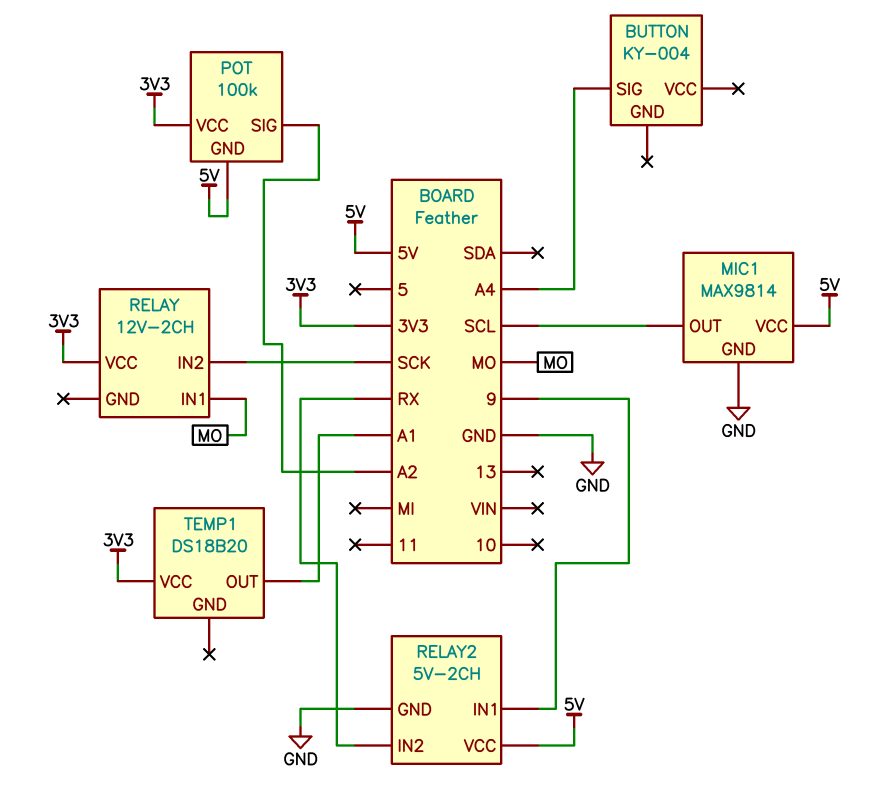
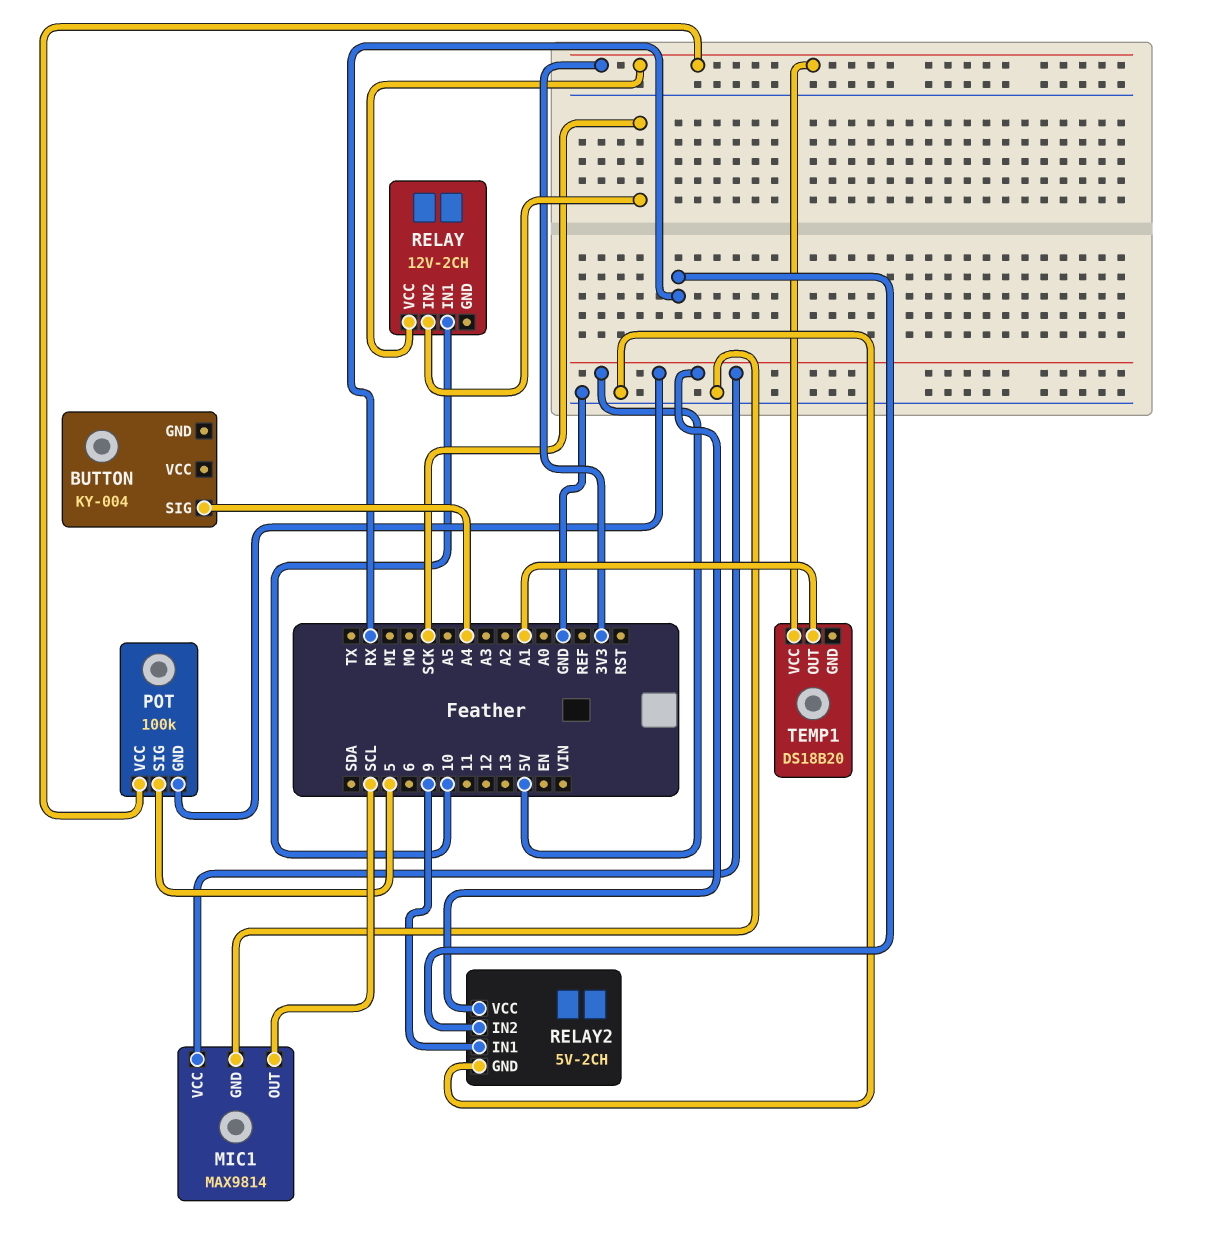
POT pin SIG: A2 -> 5
RELAY pin IN1: MO -> 10

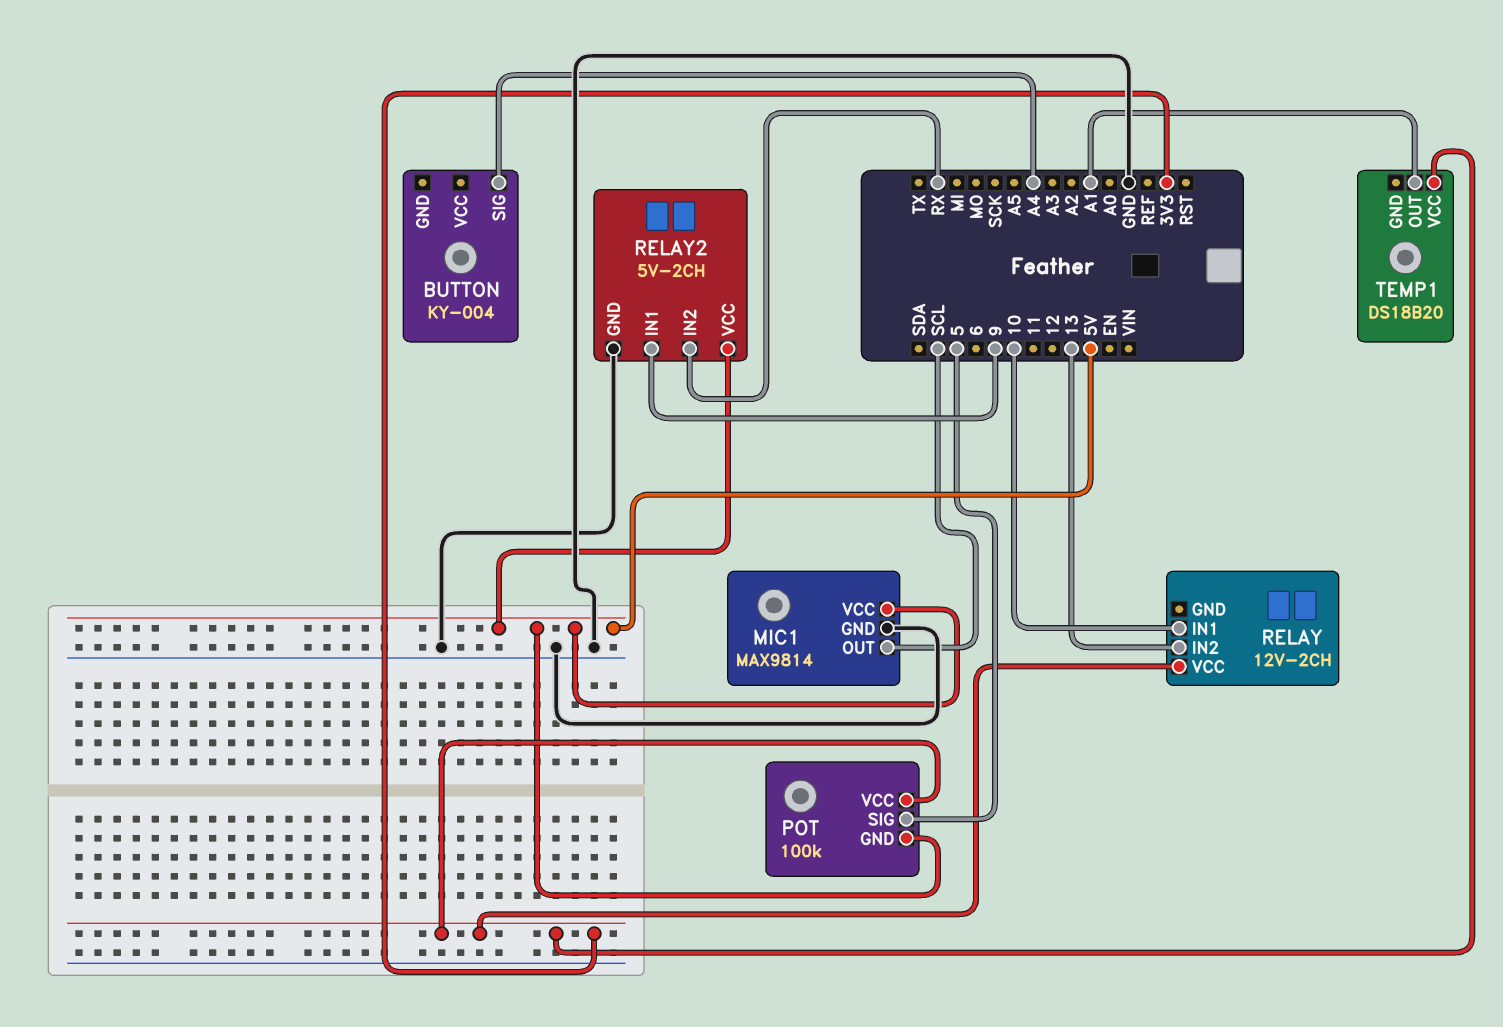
RELAY pin IN2: SCK -> 13

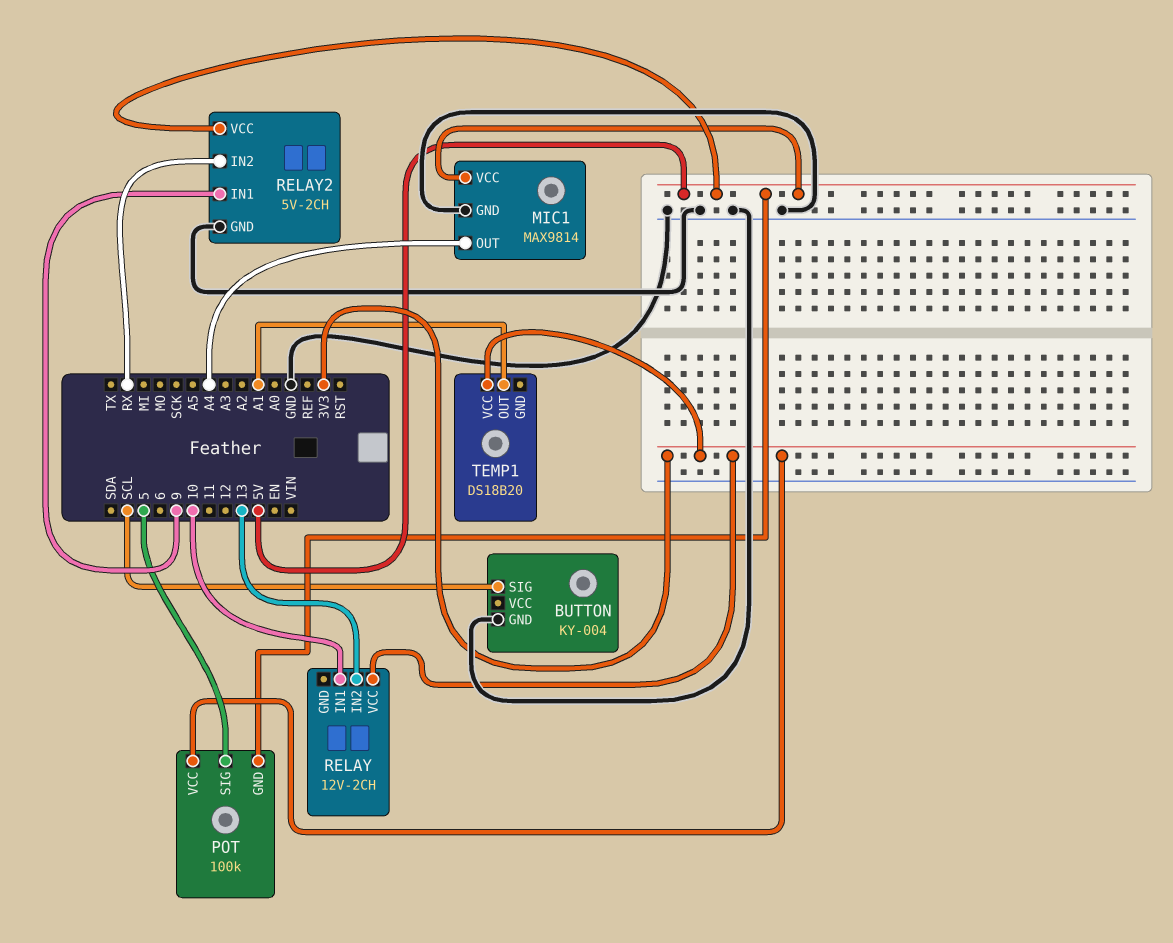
BUTTON pin GND: none -> GND
BUTTON pin SIG: A4 -> SCL
MIC1 pin OUT: SCL -> A4

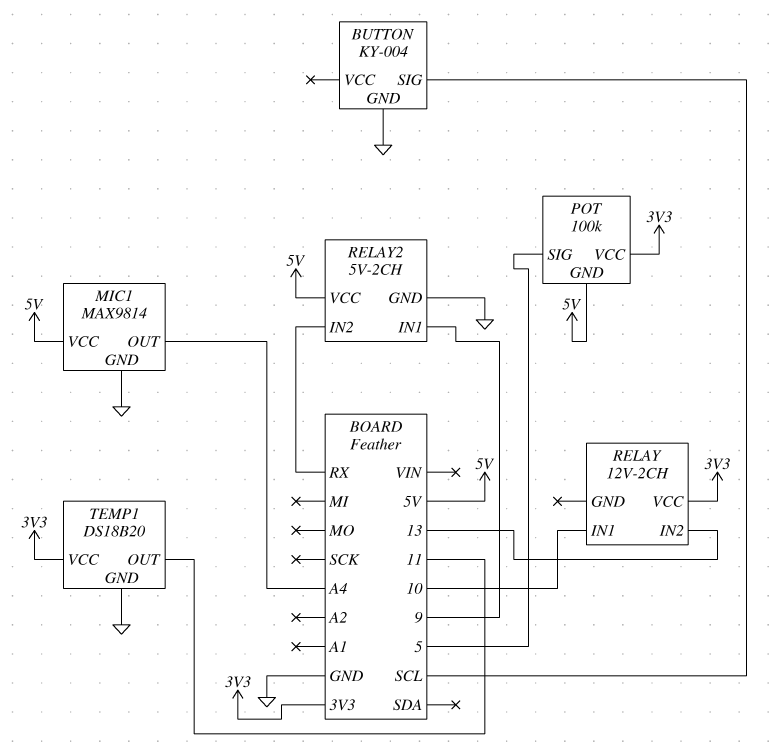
TEMP1 pin GND: none -> GND
TEMP1 pin OUT: A1 -> 11

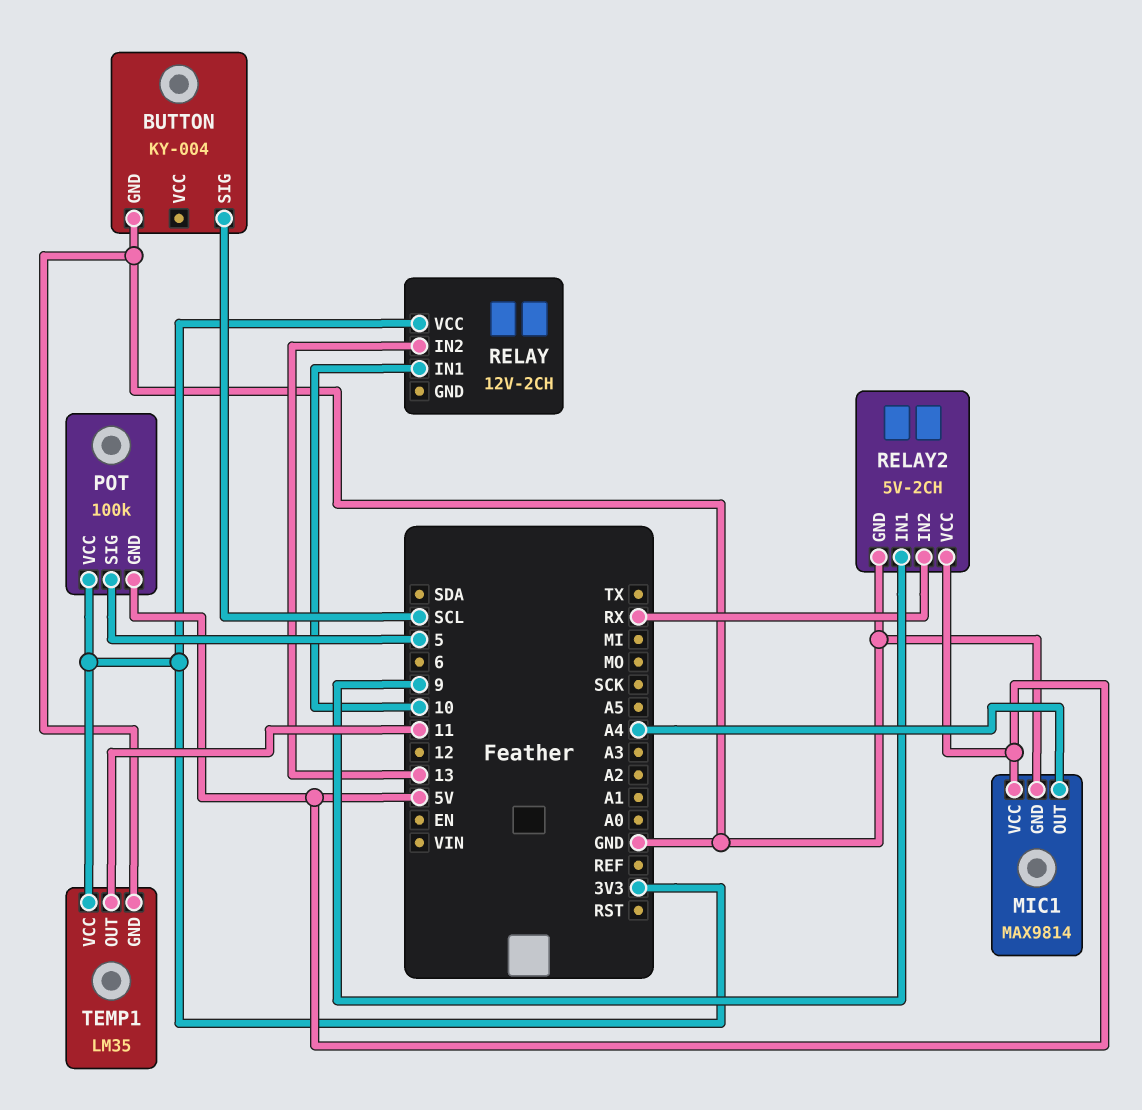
TEMP1: DS18B20 -> LM35

